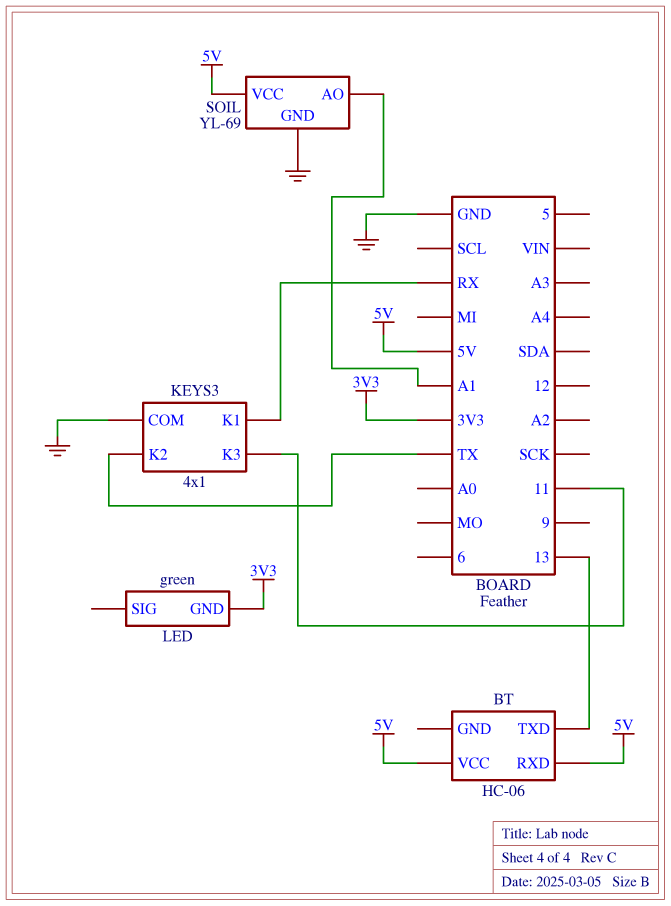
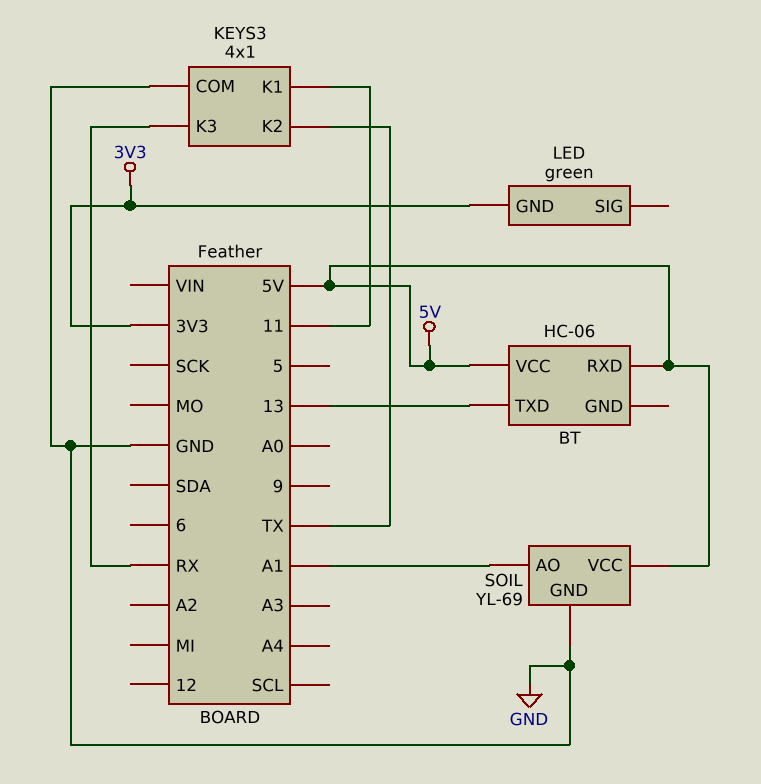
KEYS3 pin K1: RX -> 11
KEYS3 pin K3: 11 -> RX

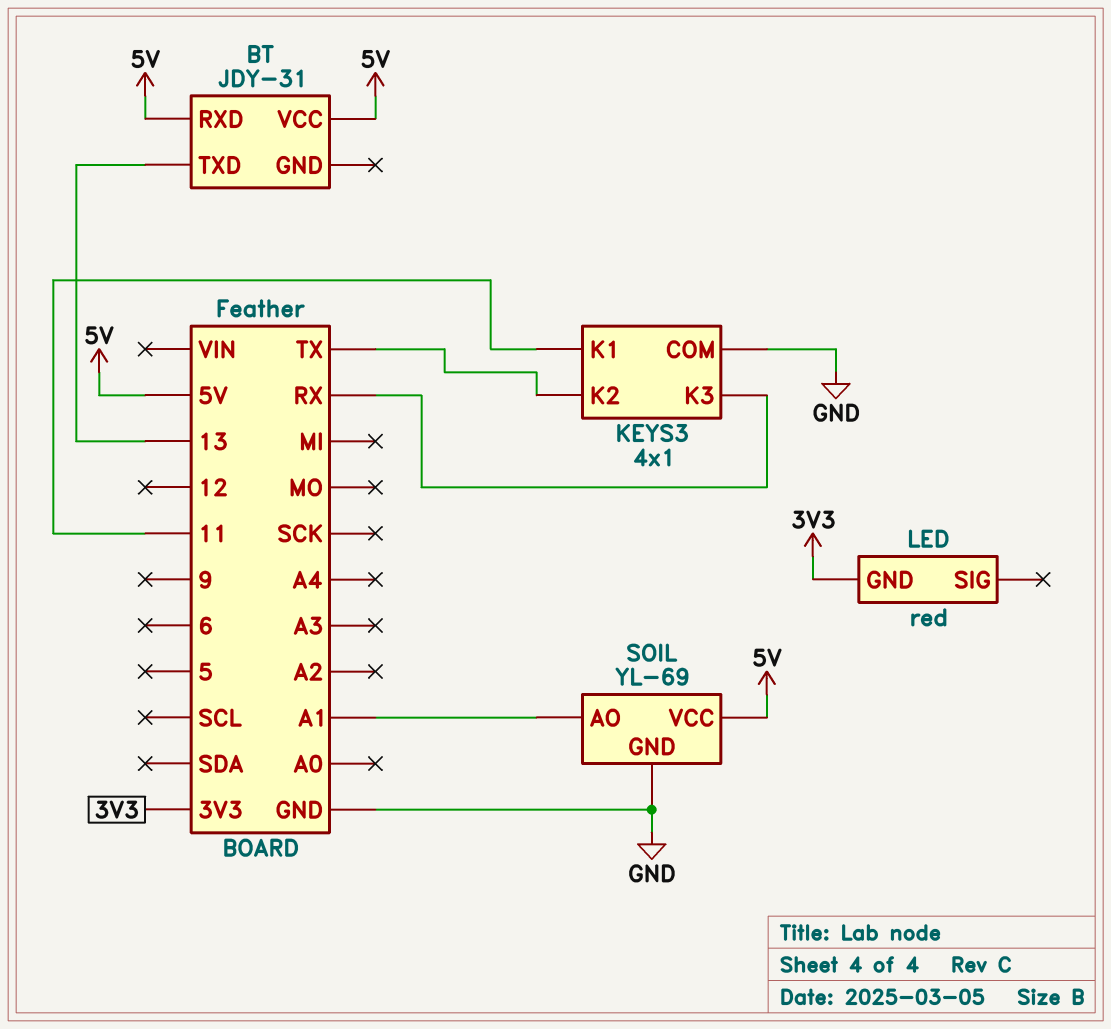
BT: HC-06 -> JDY-31
LED: green -> red

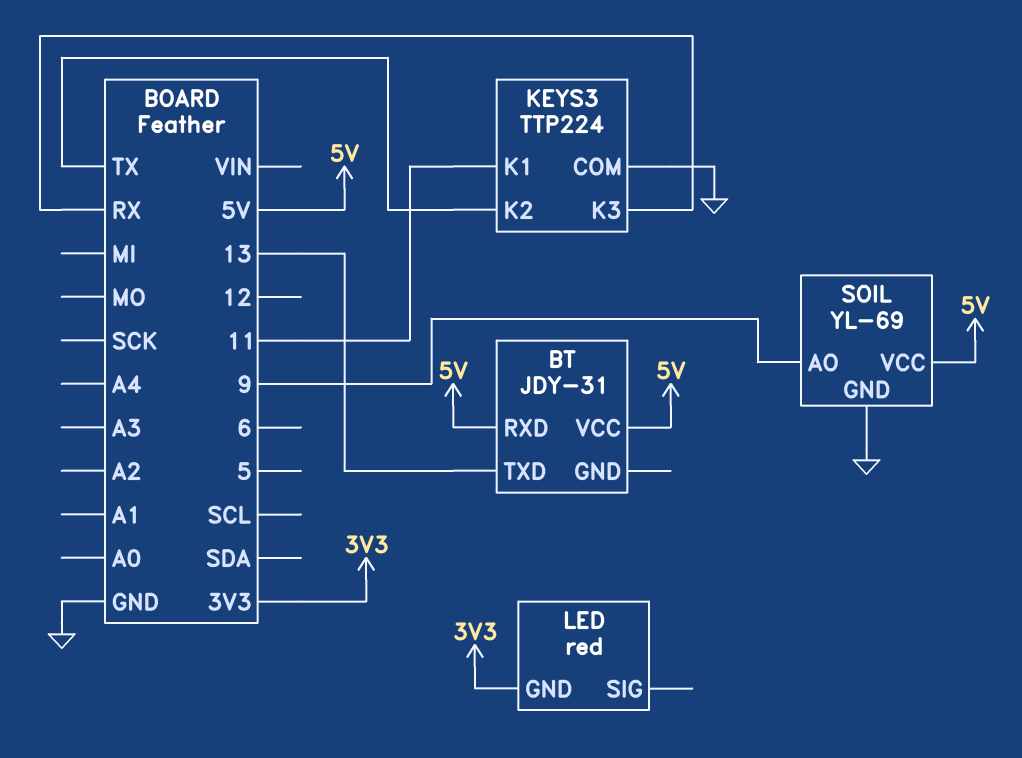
KEYS3: 4x1 -> TTP224
SOIL pin AO: A1 -> 9

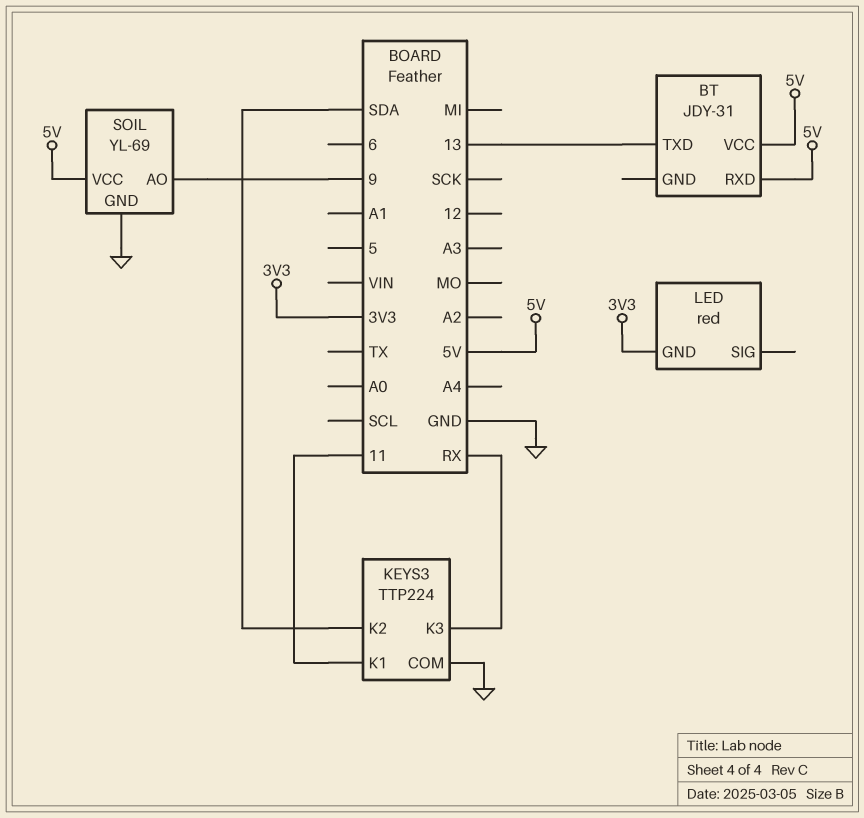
KEYS3 pin K2: TX -> SDA

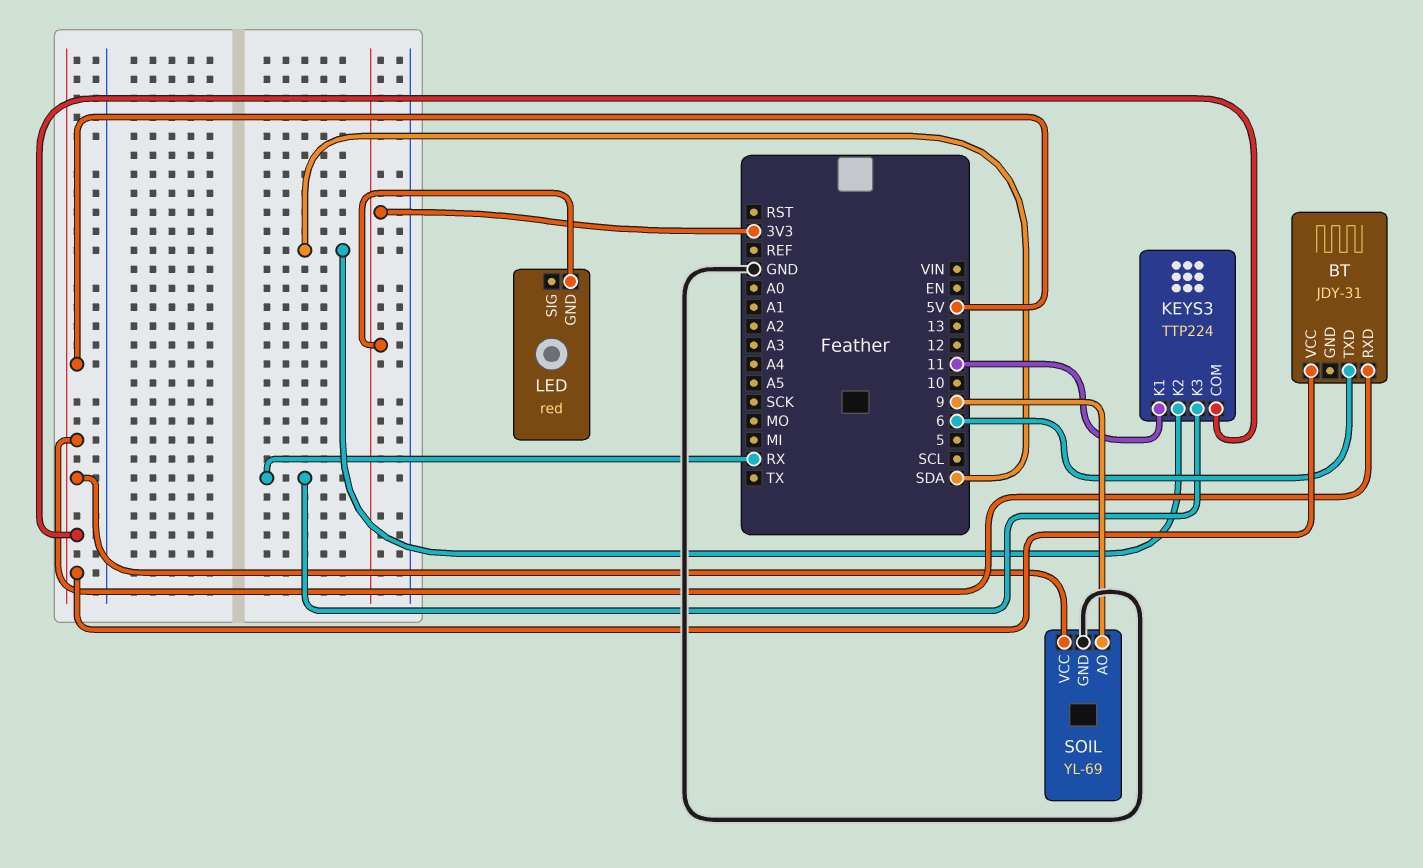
BT pin TXD: 13 -> 6
KEYS3 pin COM: GND -> 5V

